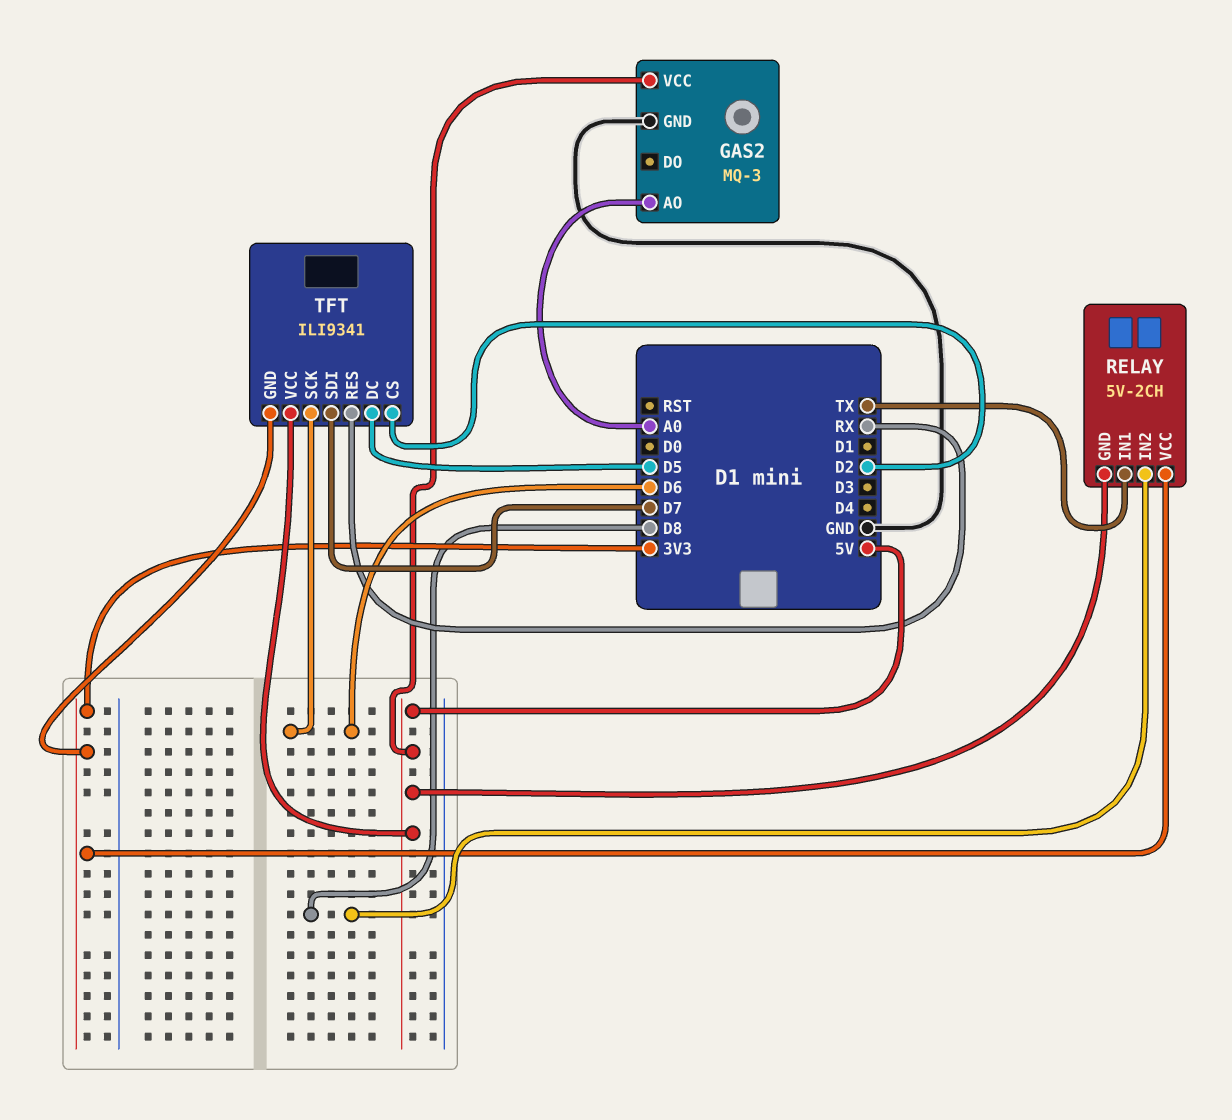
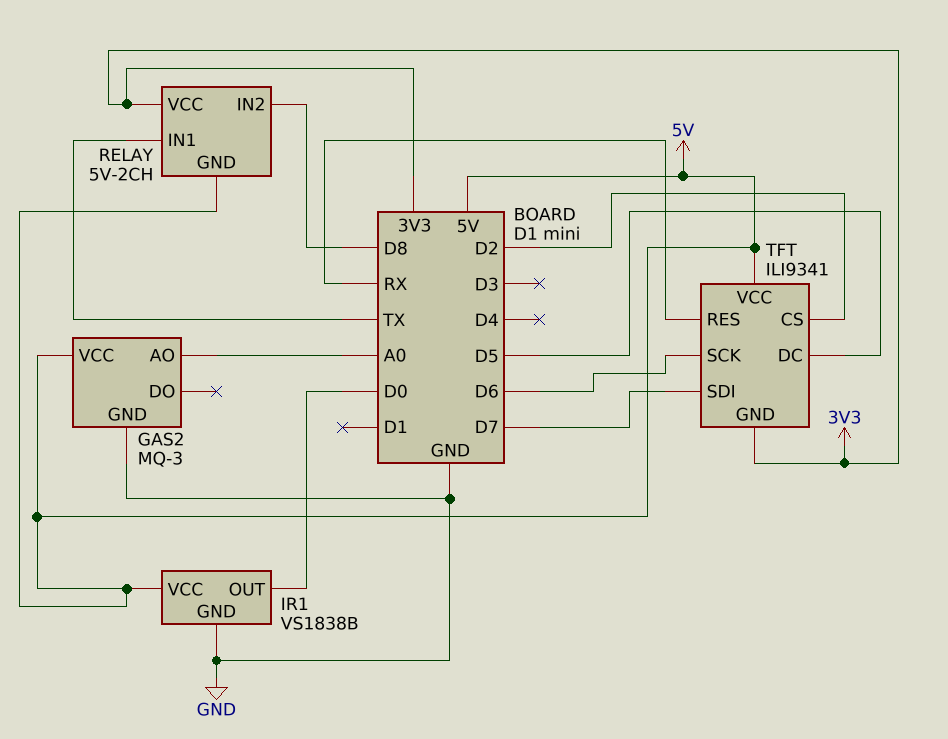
IR1: none -> VS1838B
IR1 pin GND: none -> GND
IR1 pin OUT: none -> D0
IR1 pin VCC: none -> 5V

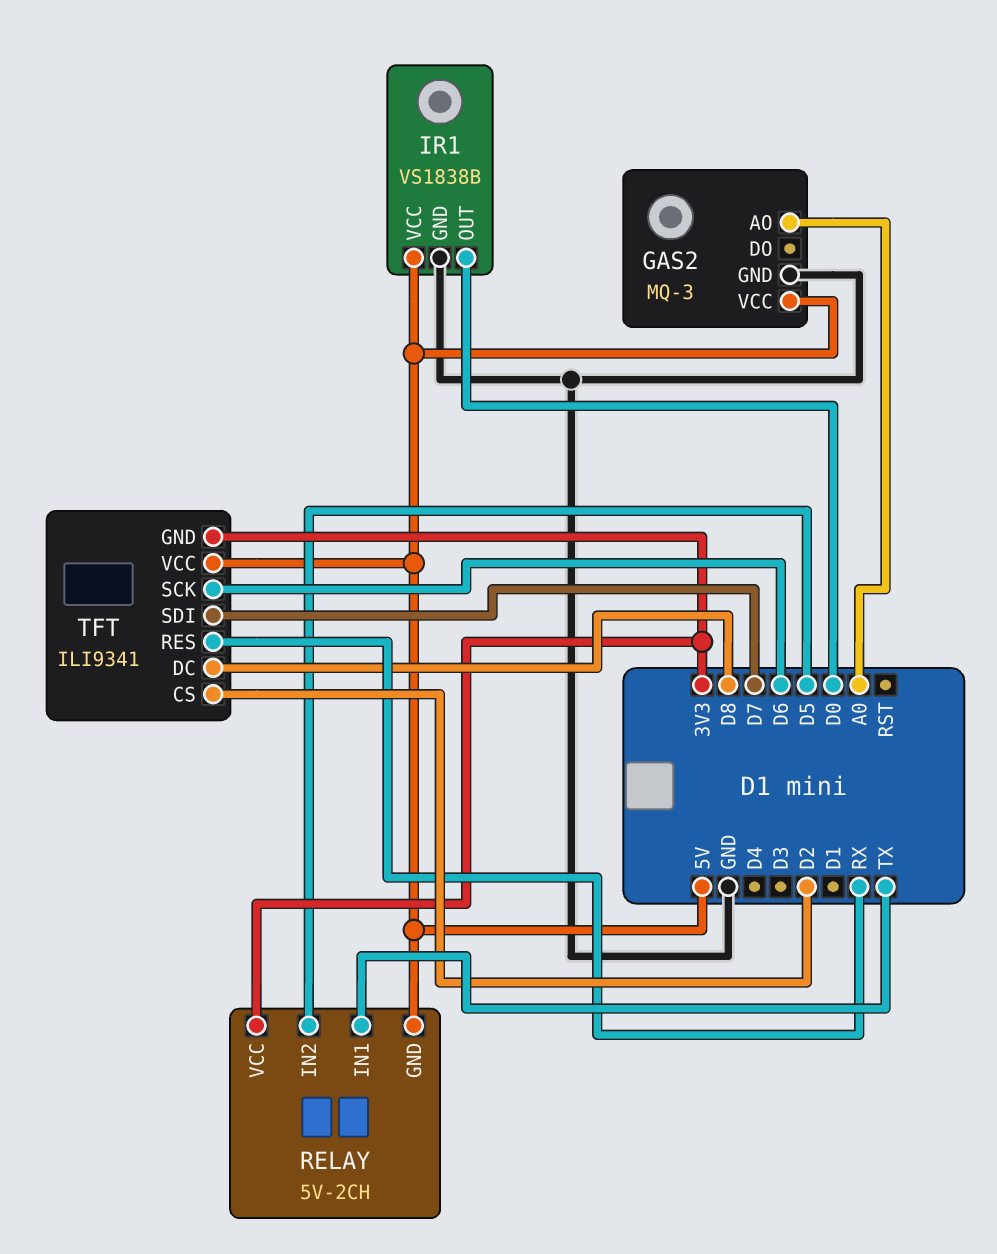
RELAY pin IN2: D8 -> D5
TFT pin DC: D5 -> D8

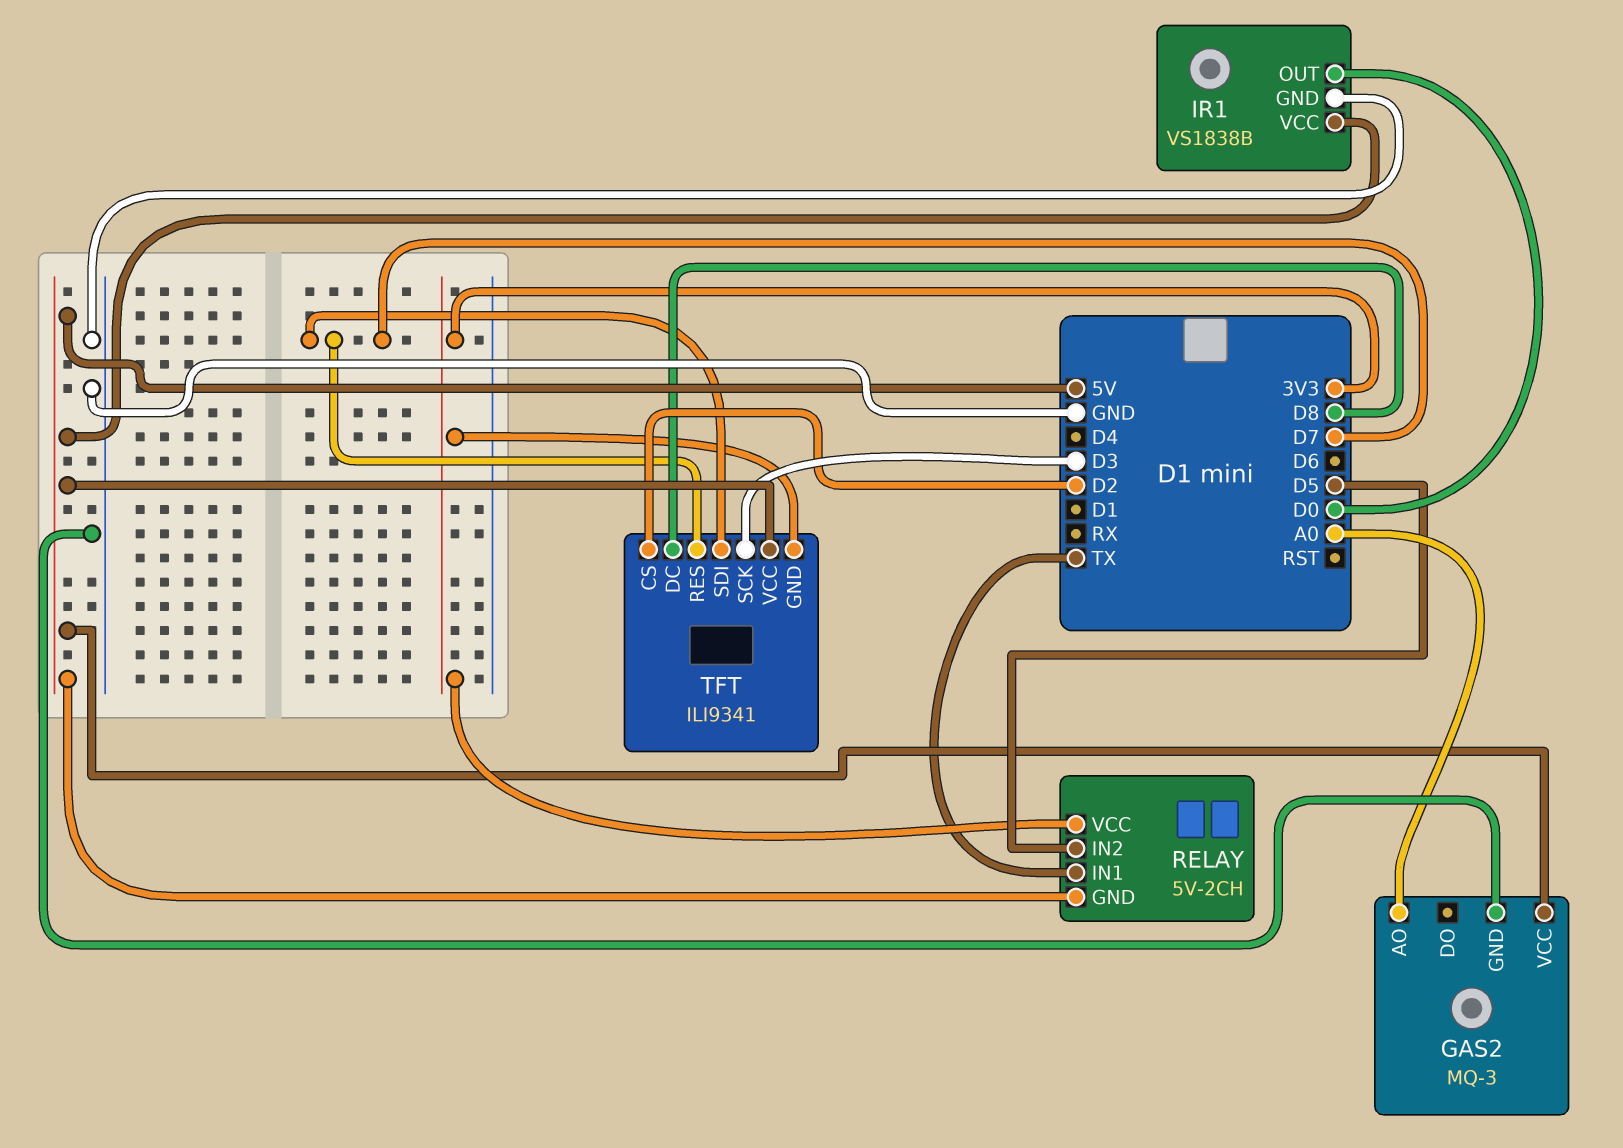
TFT pin RES: RX -> D7
TFT pin SCK: D6 -> D3

